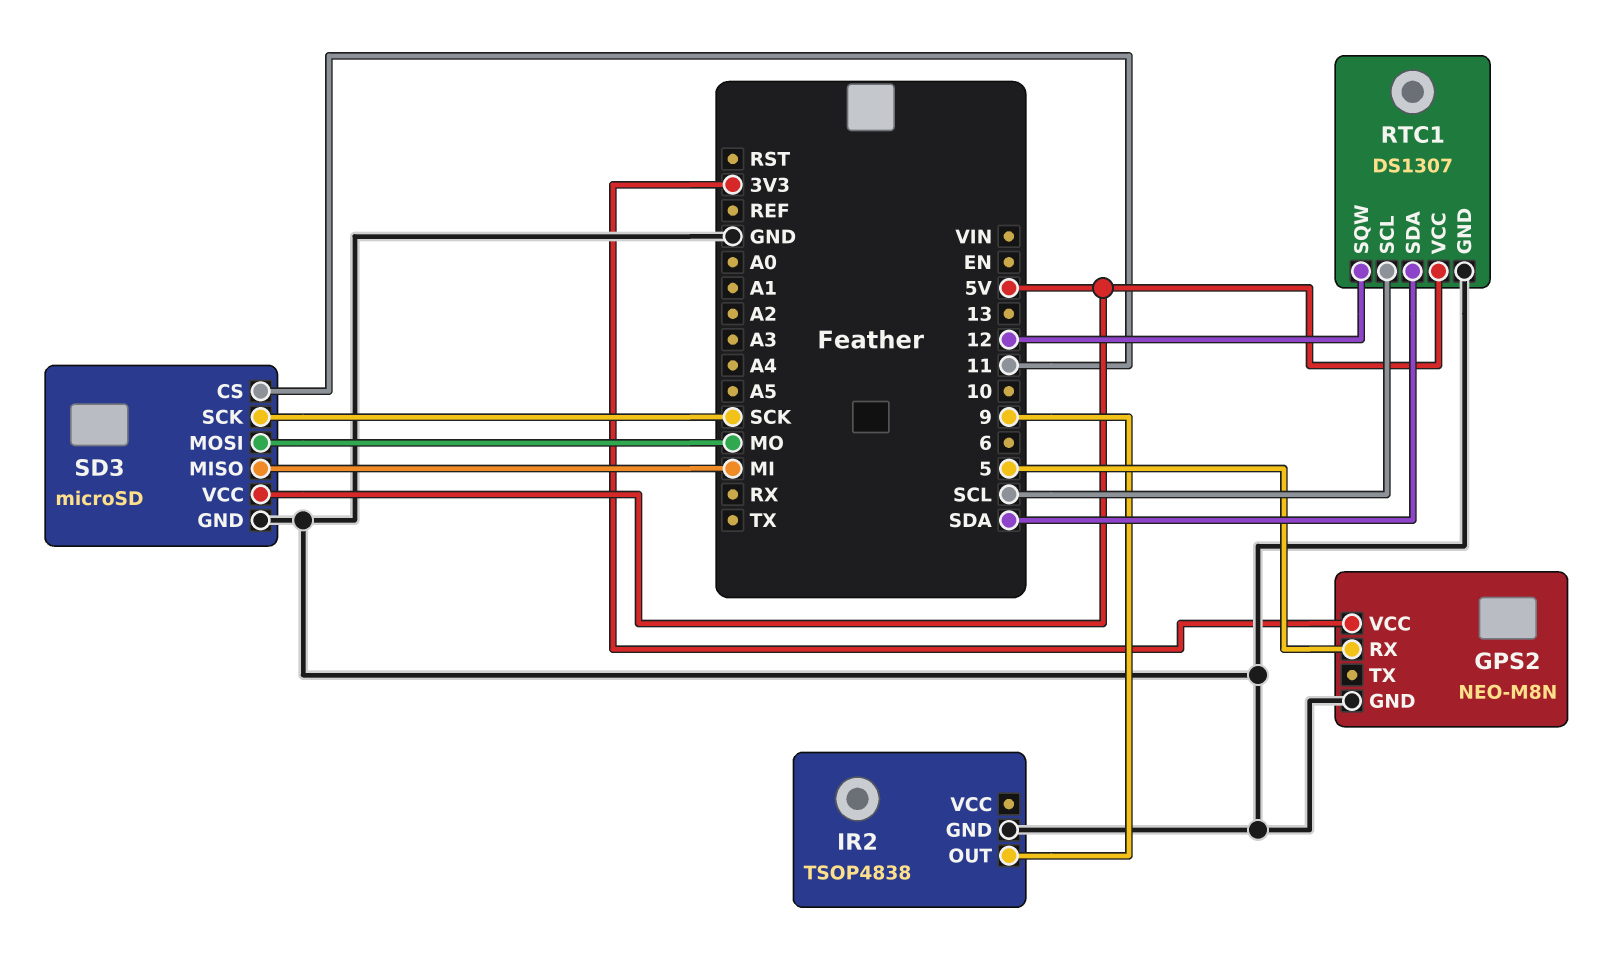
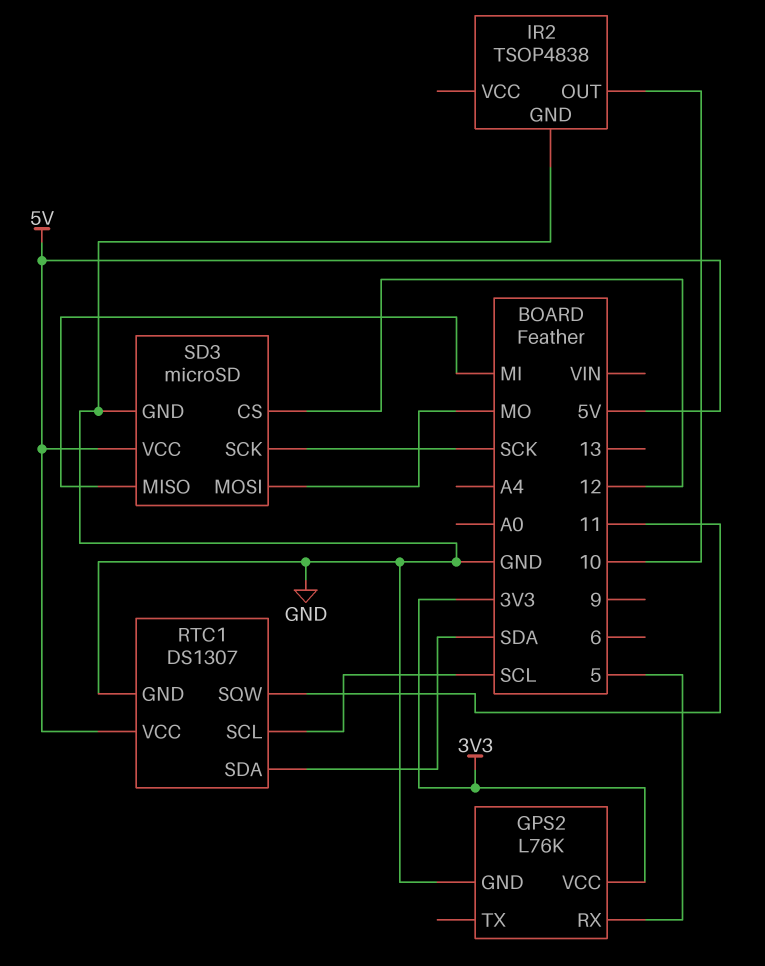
GPS2: NEO-M8N -> L76K
IR2 pin OUT: 9 -> 10
RTC1 pin SQW: 12 -> 11
SD3 pin CS: 11 -> 12

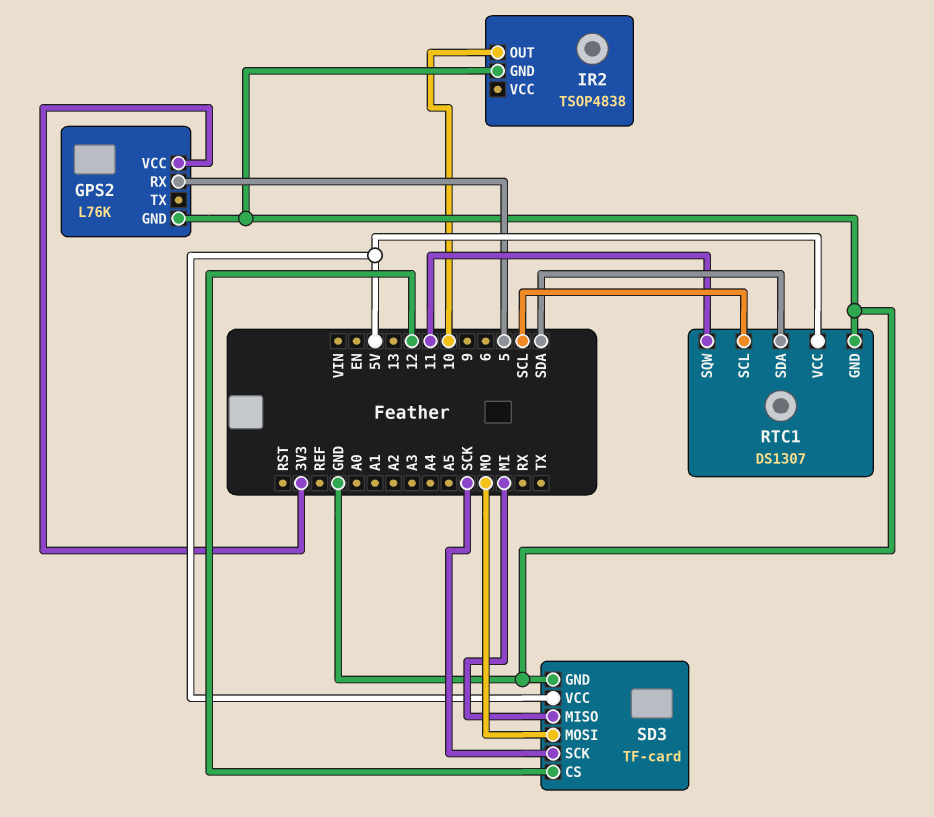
SD3: microSD -> TF-card

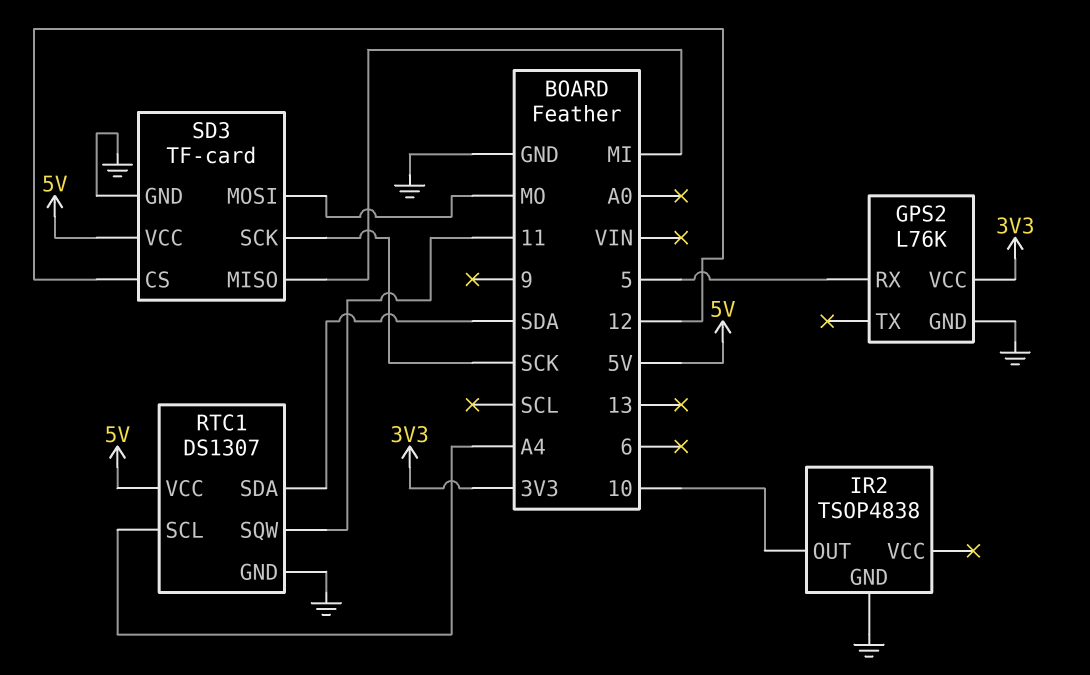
RTC1 pin SCL: SCL -> A4

